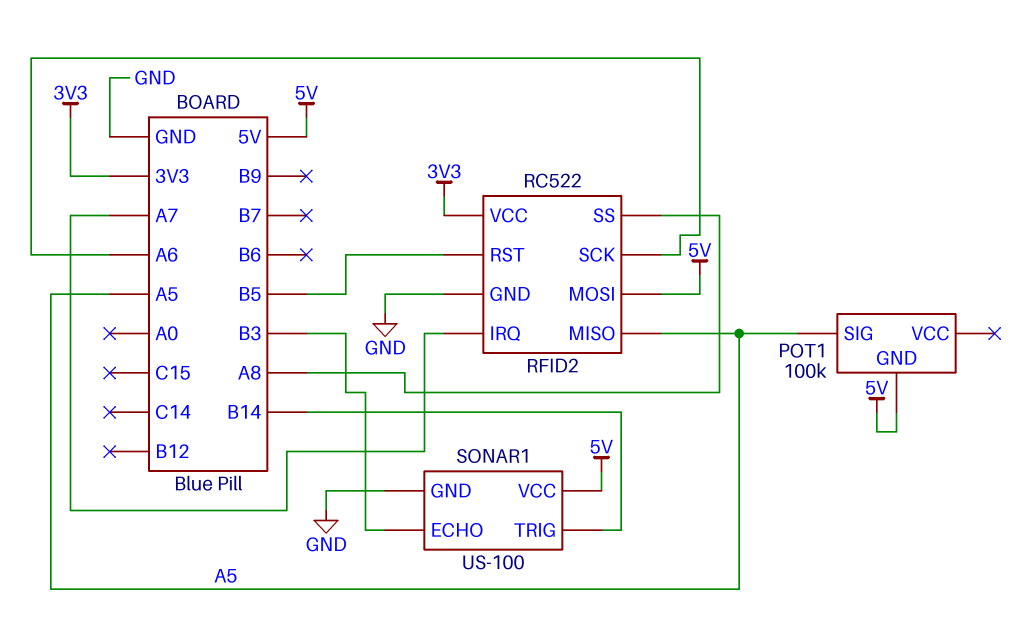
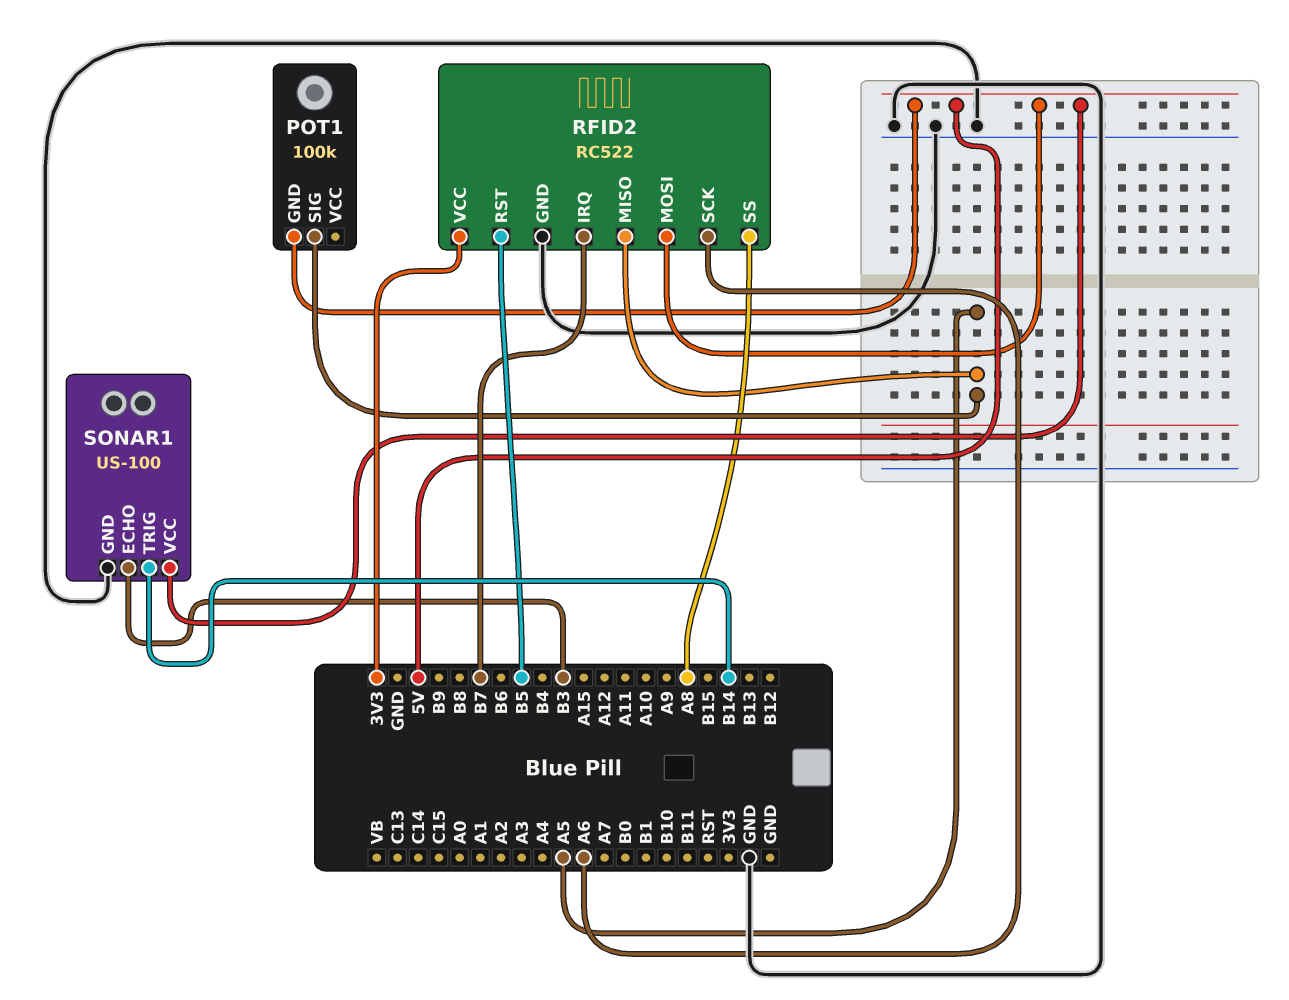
RFID2 pin IRQ: A7 -> B7

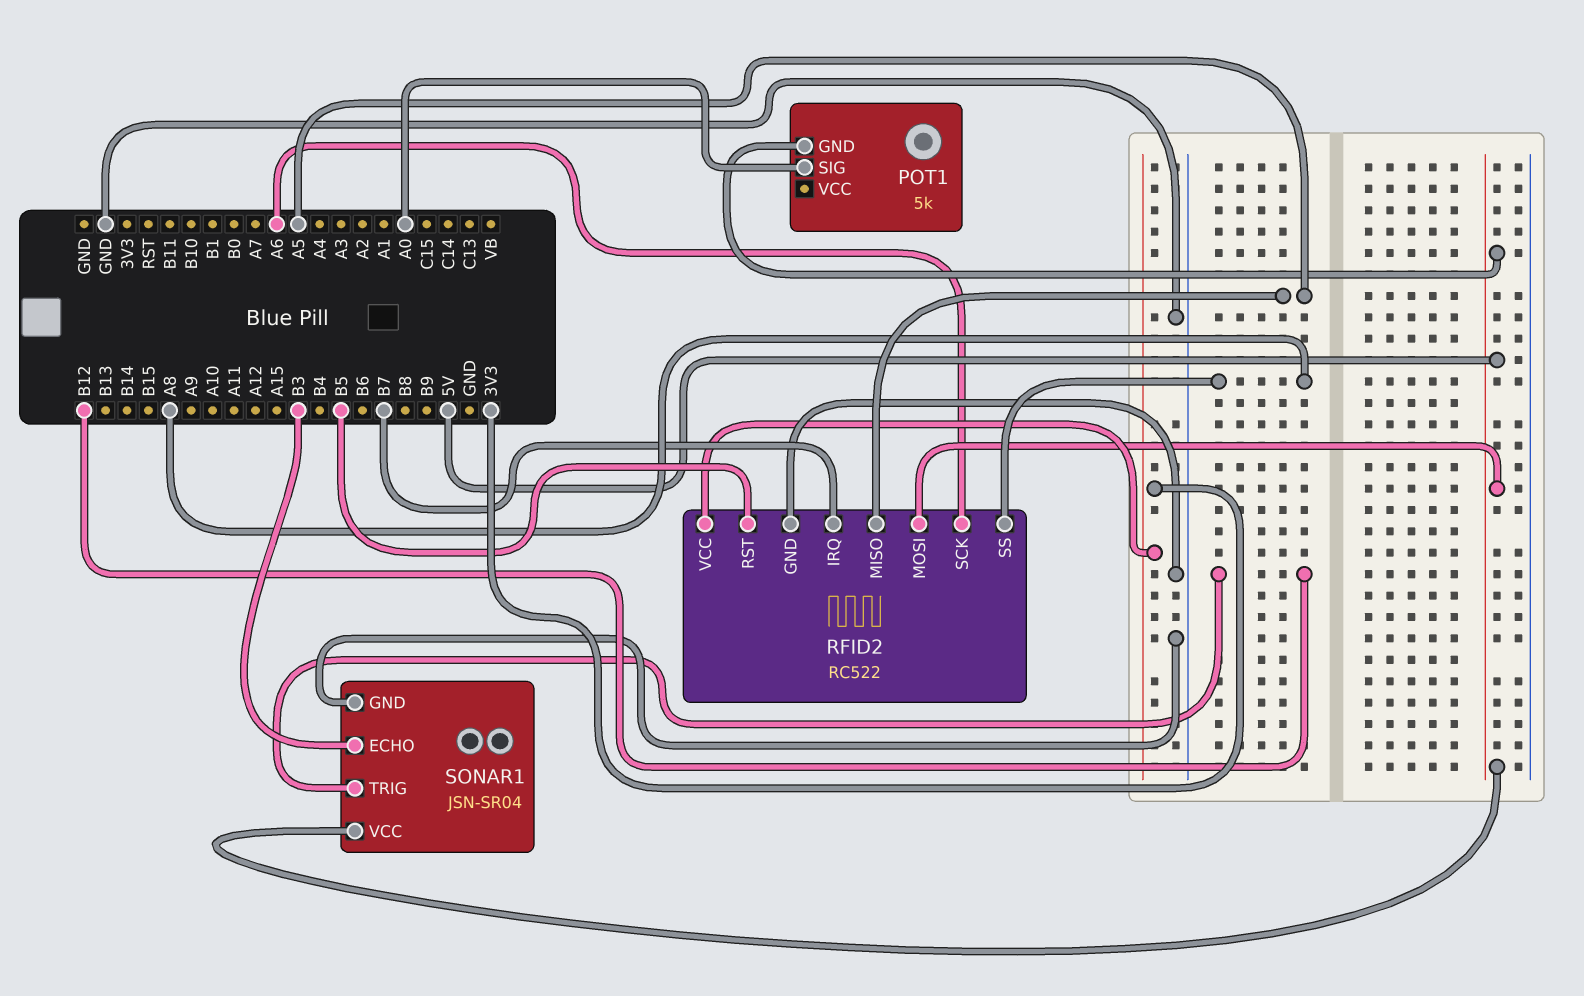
POT1: 100k -> 5k
POT1 pin SIG: A5 -> A0
SONAR1: US-100 -> JSN-SR04
SONAR1 pin TRIG: B14 -> B12

